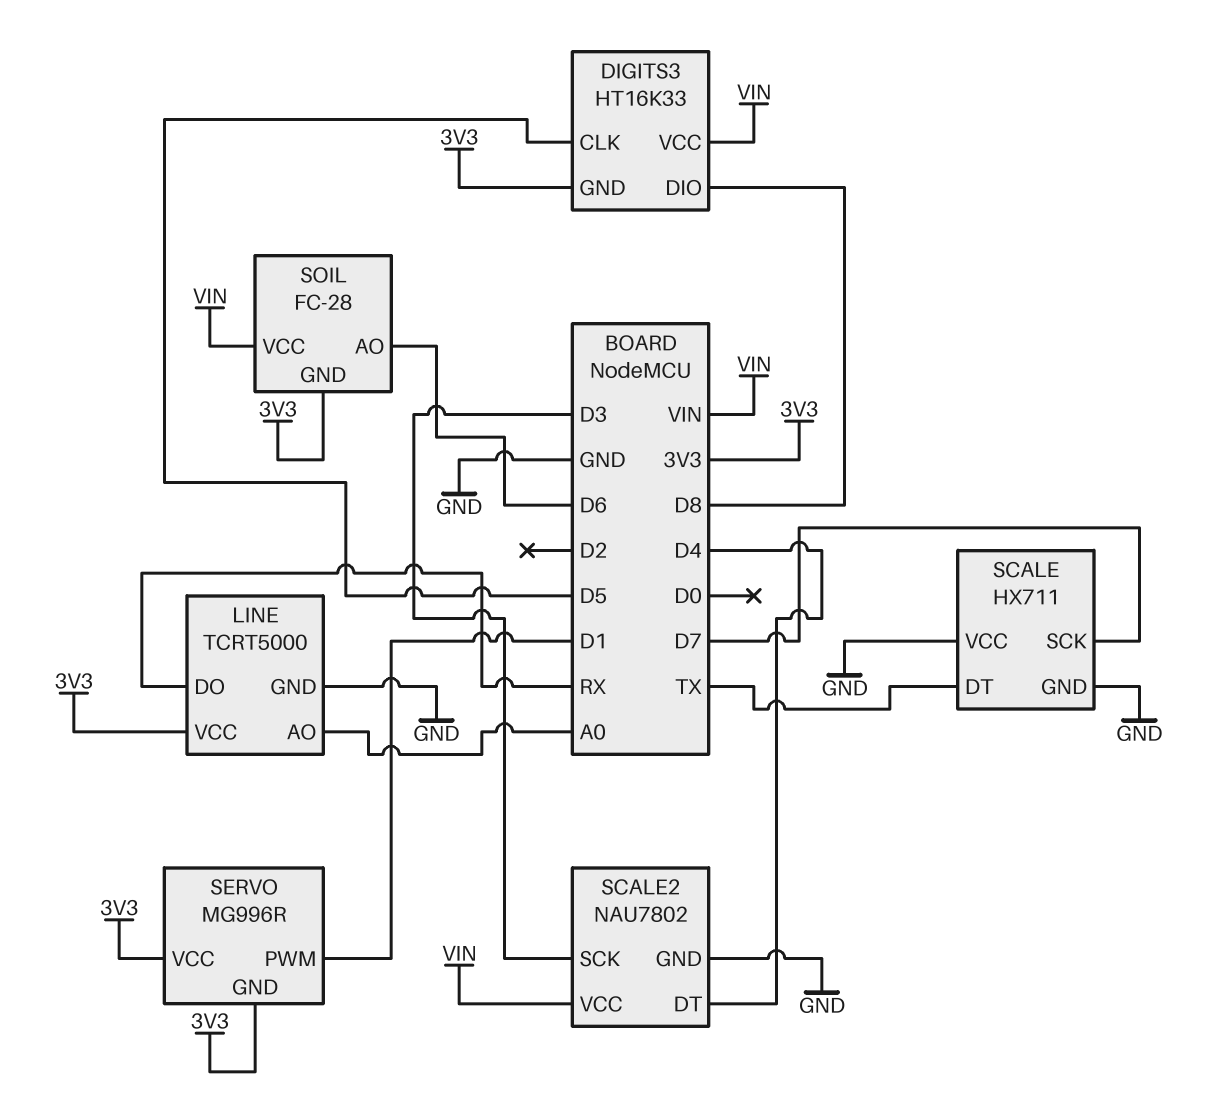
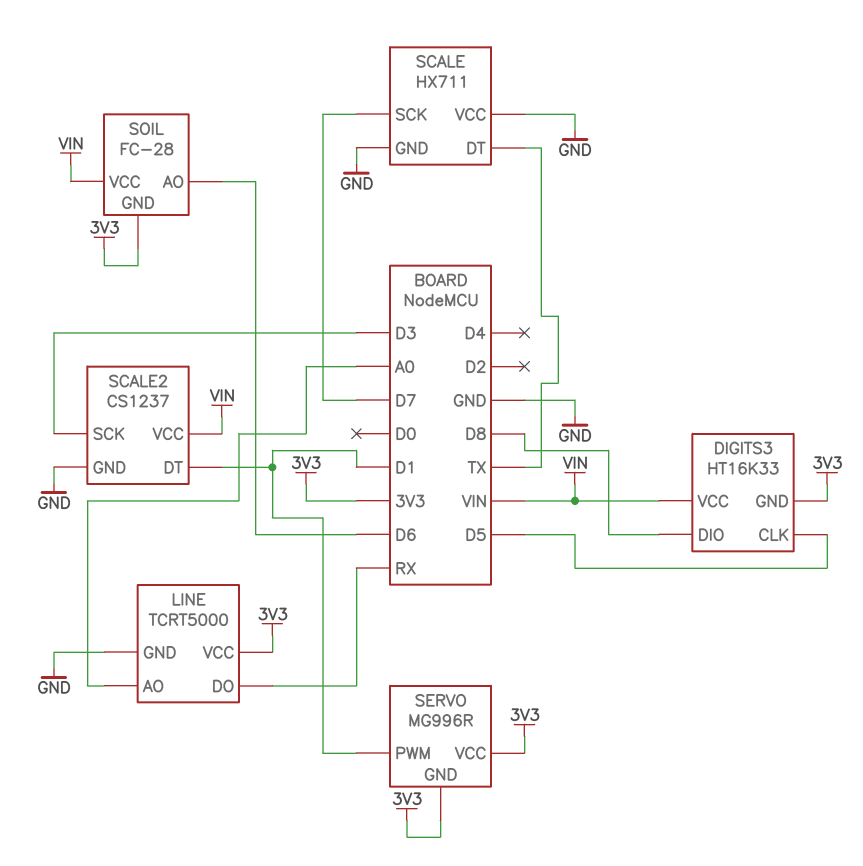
SCALE2: NAU7802 -> CS1237
SCALE2 pin DT: D4 -> D1

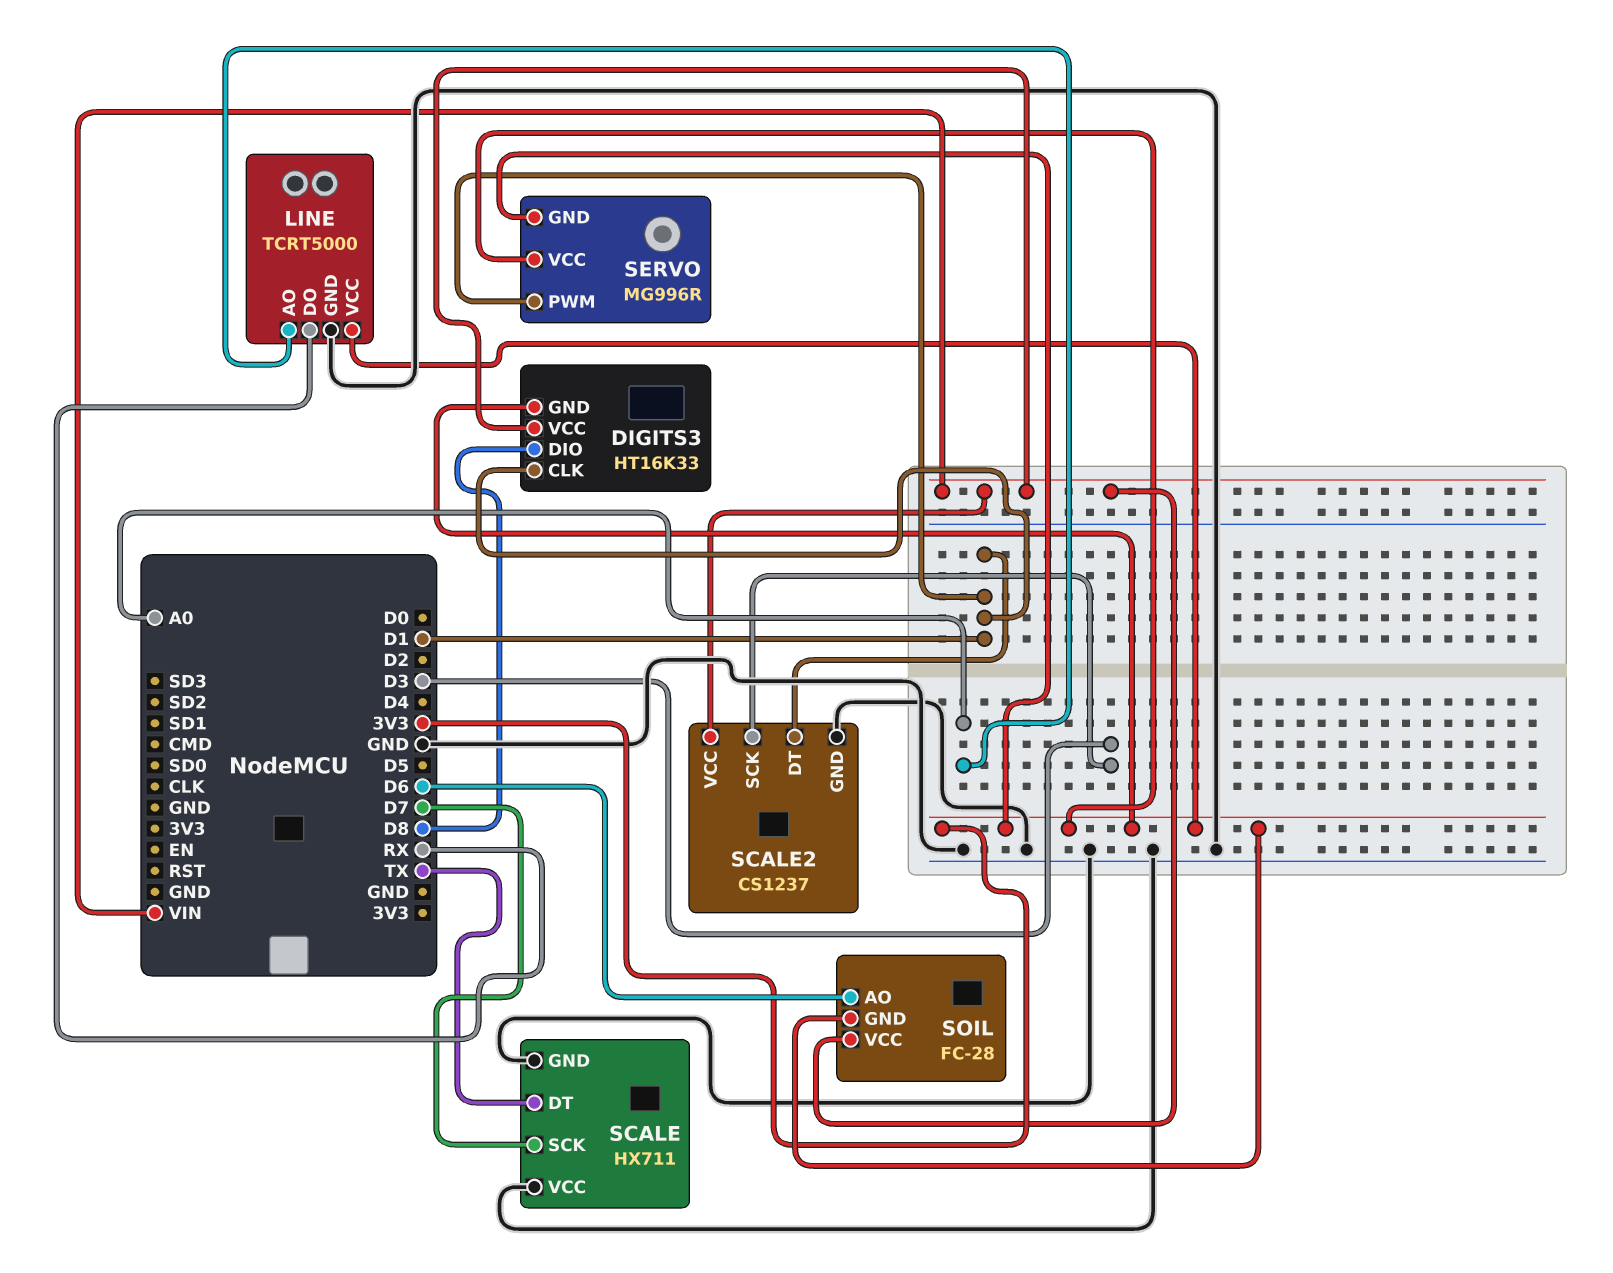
DIGITS3 pin CLK: D5 -> D1

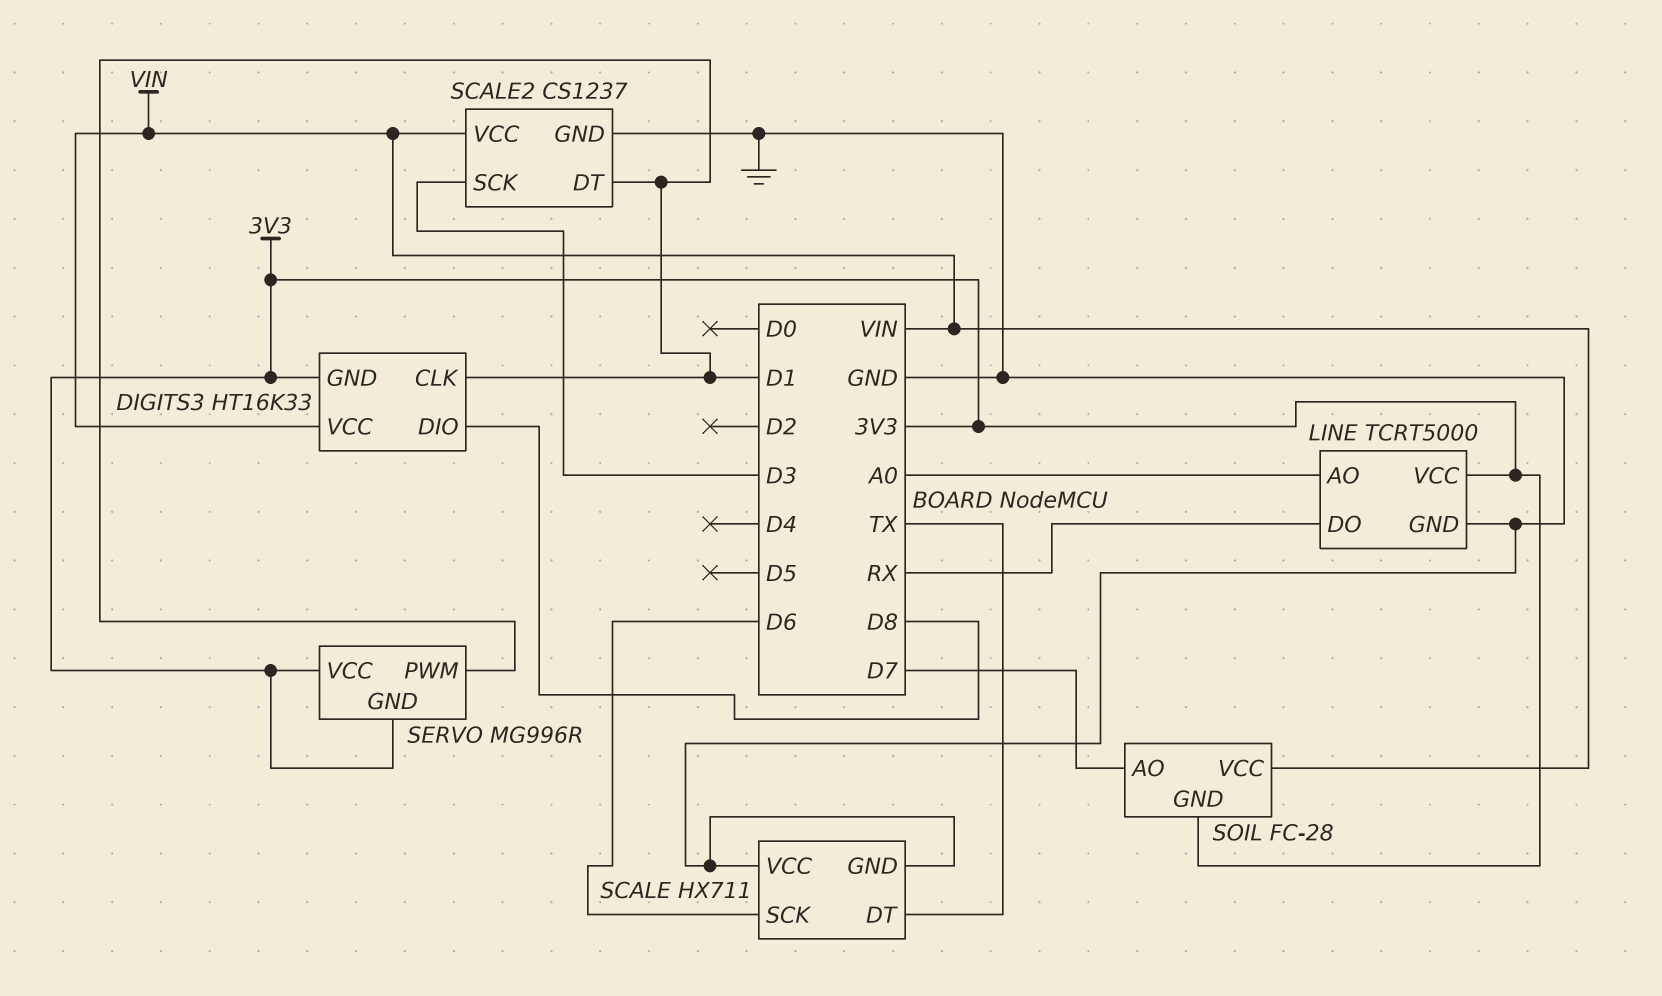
SCALE pin SCK: D7 -> D6
SOIL pin AO: D6 -> D7

